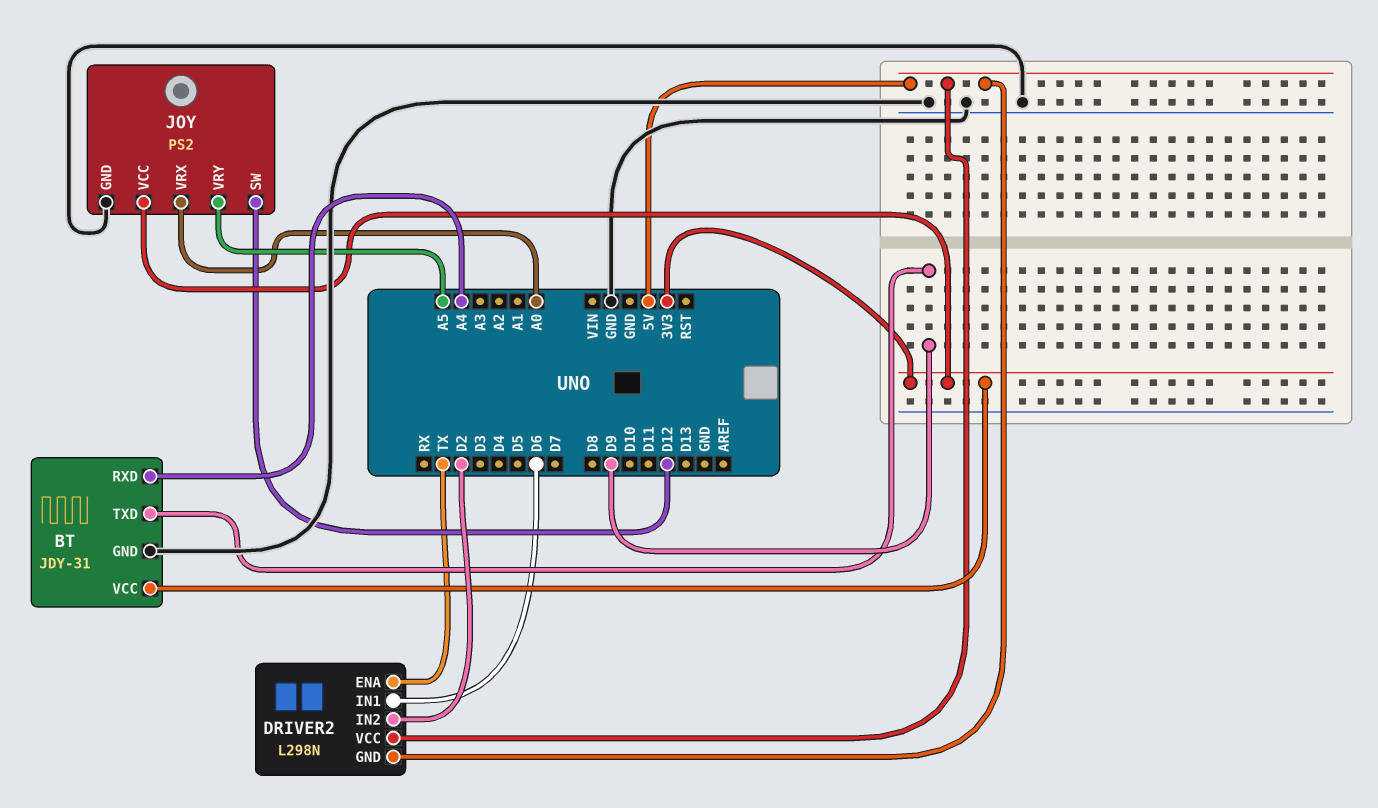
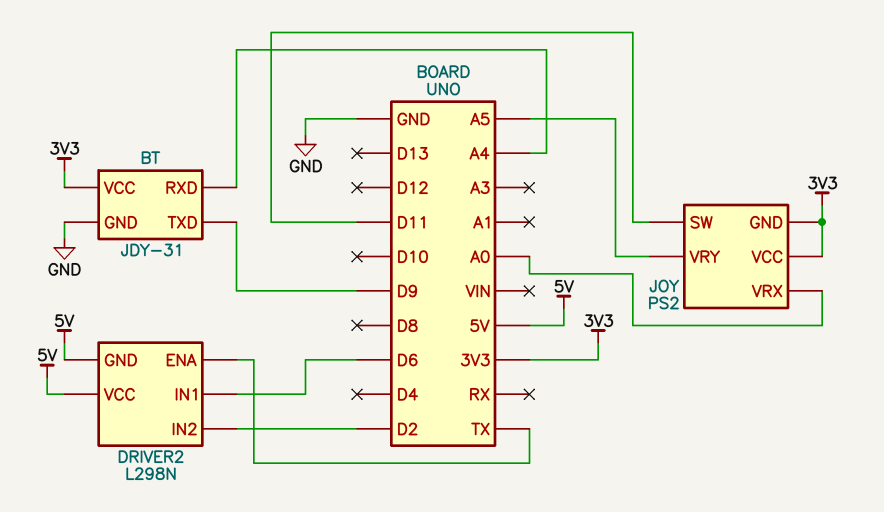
JOY pin GND: GND -> 3V3
JOY pin SW: D12 -> D11

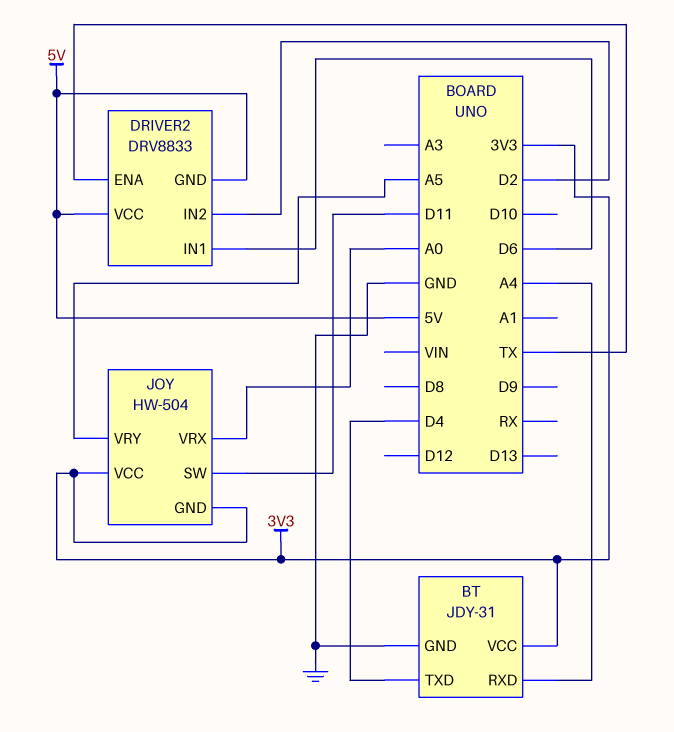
BT pin TXD: D9 -> D4
DRIVER2: L298N -> DRV8833
JOY: PS2 -> HW-504

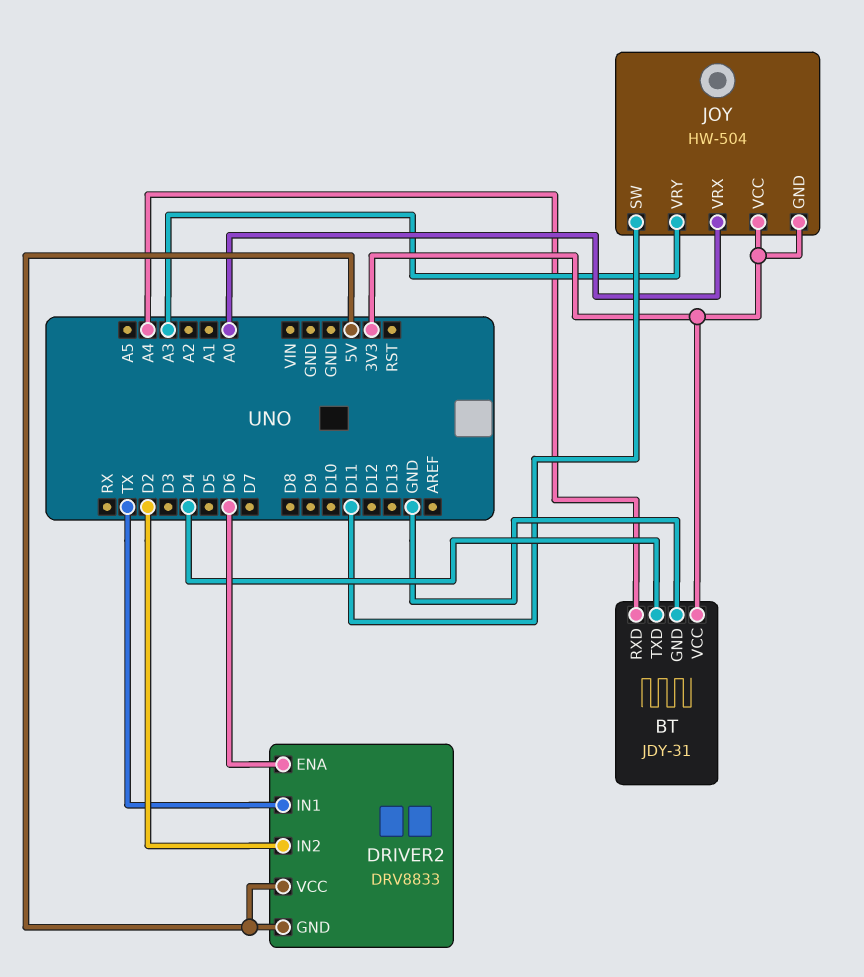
DRIVER2 pin ENA: TX -> D6
DRIVER2 pin IN1: D6 -> TX
JOY pin VRY: A5 -> A3

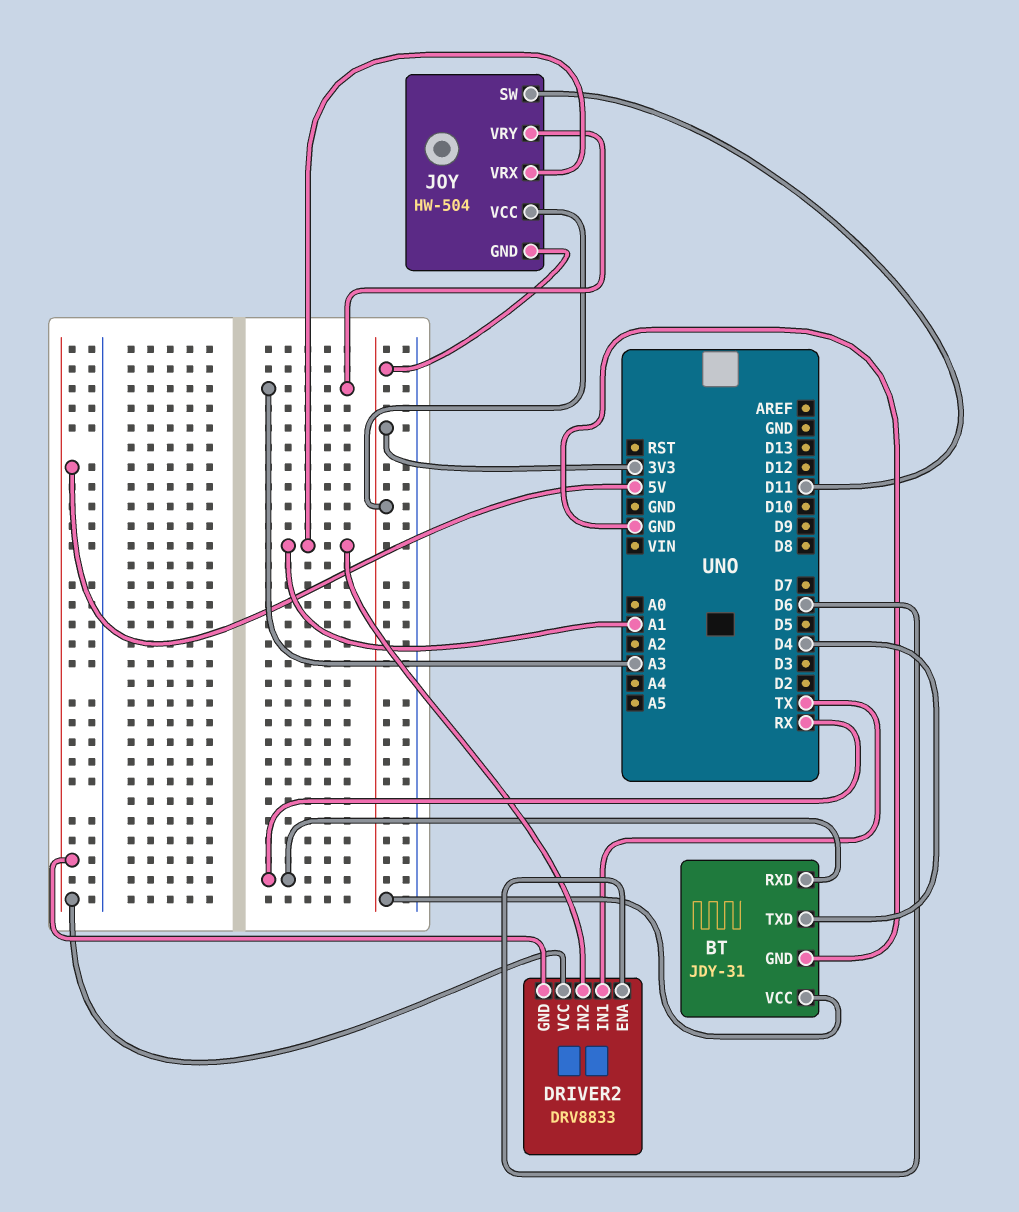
BT pin RXD: A4 -> RX
DRIVER2 pin IN2: D2 -> A1
JOY pin VRX: A0 -> A1

